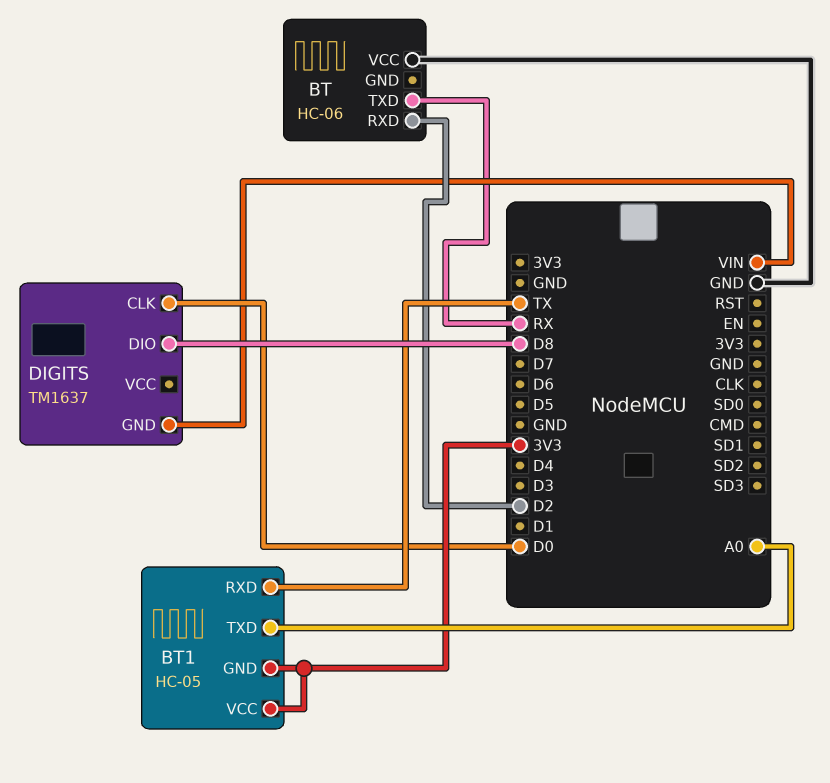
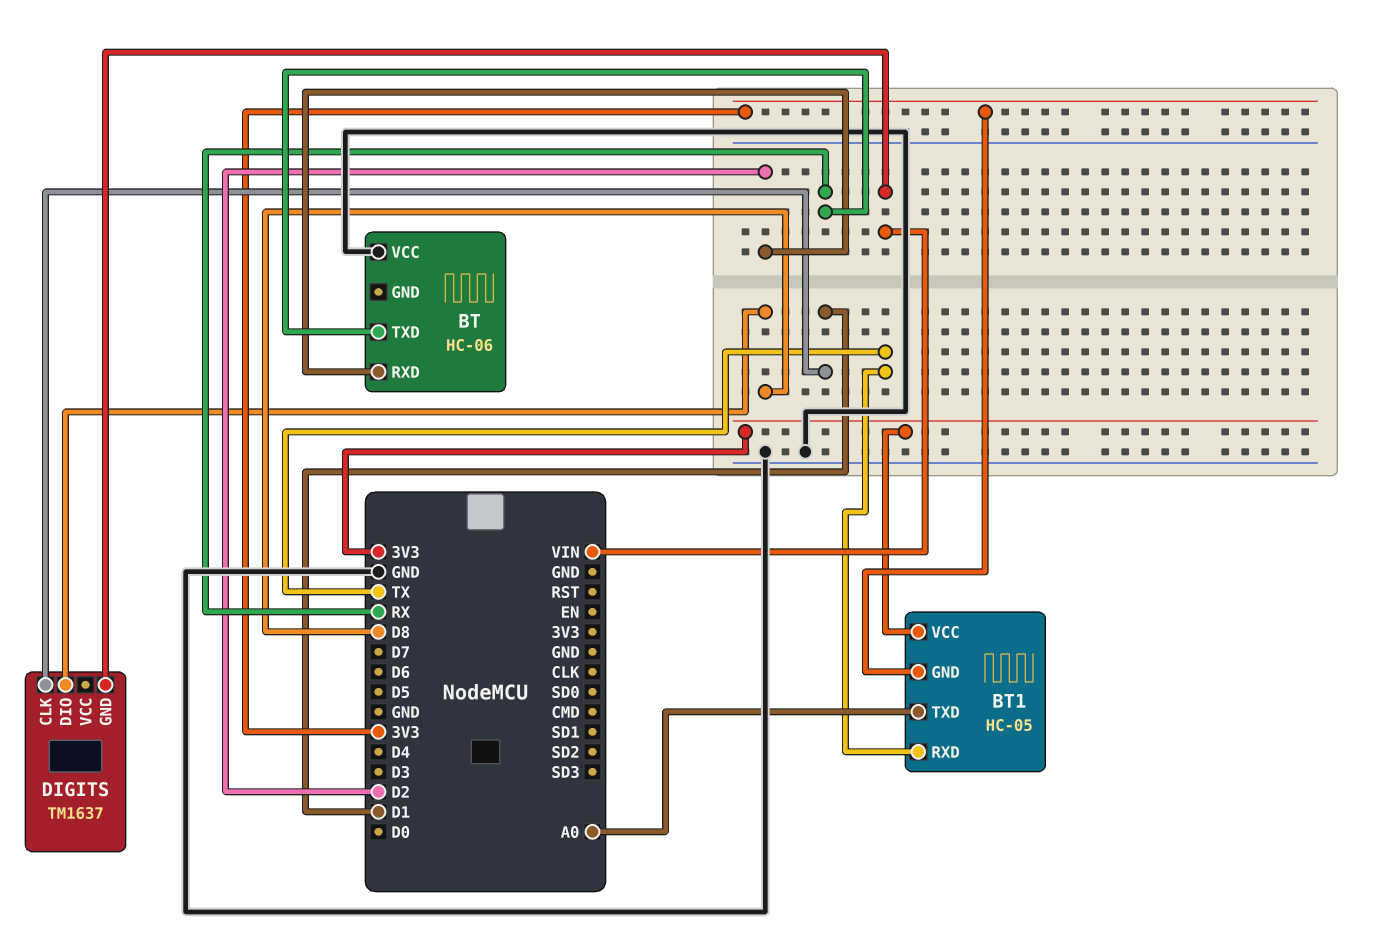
DIGITS pin CLK: D0 -> D1

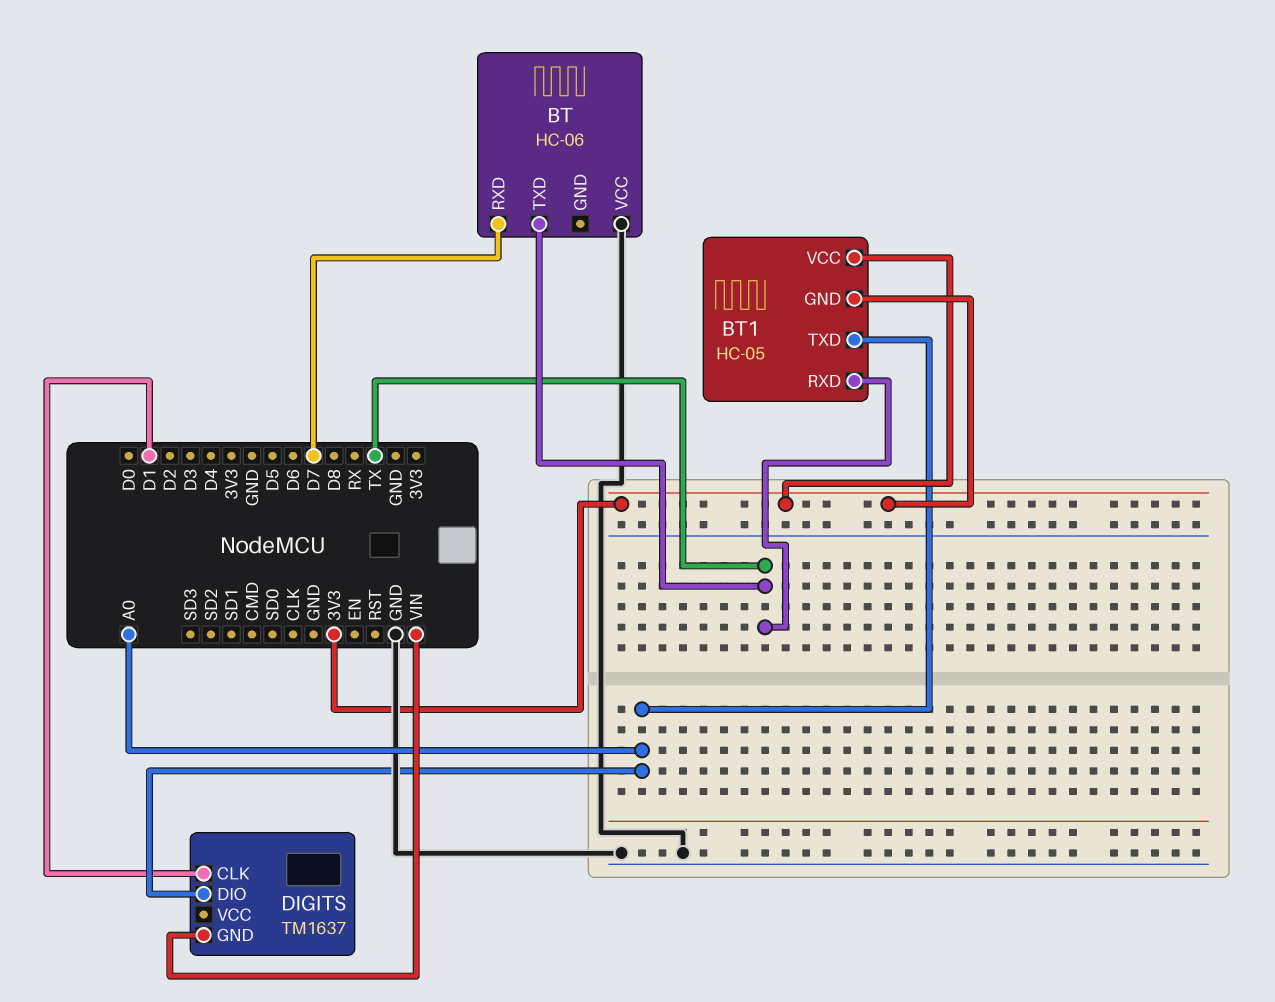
BT pin RXD: D2 -> D7
BT pin TXD: RX -> TX
DIGITS pin DIO: D8 -> A0

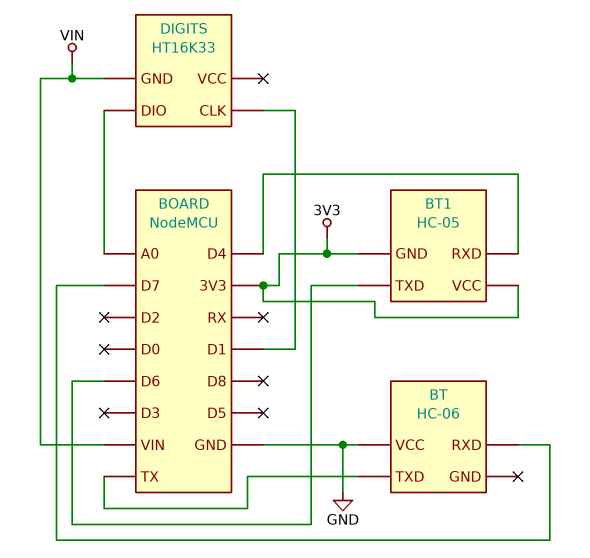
BT1 pin RXD: TX -> D4
BT1 pin TXD: A0 -> D6
DIGITS: TM1637 -> HT16K33

